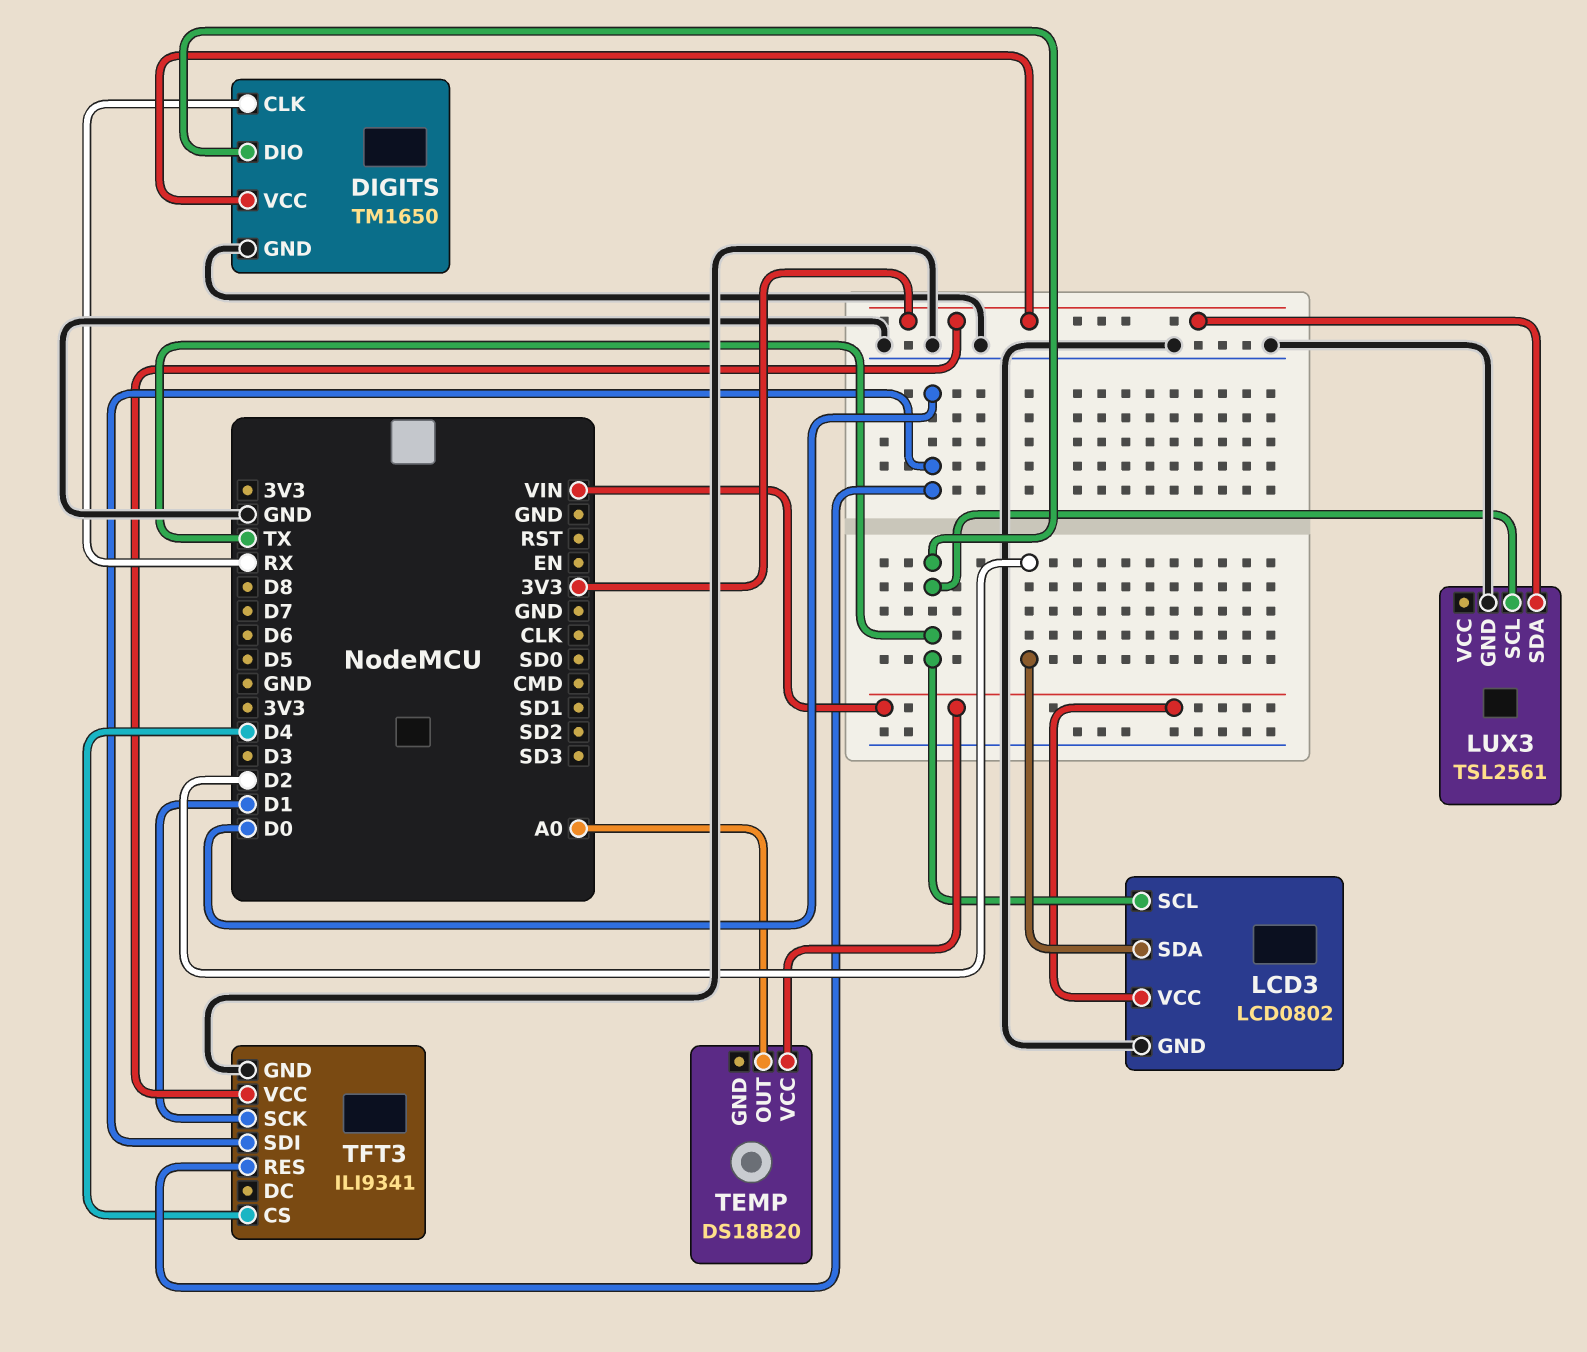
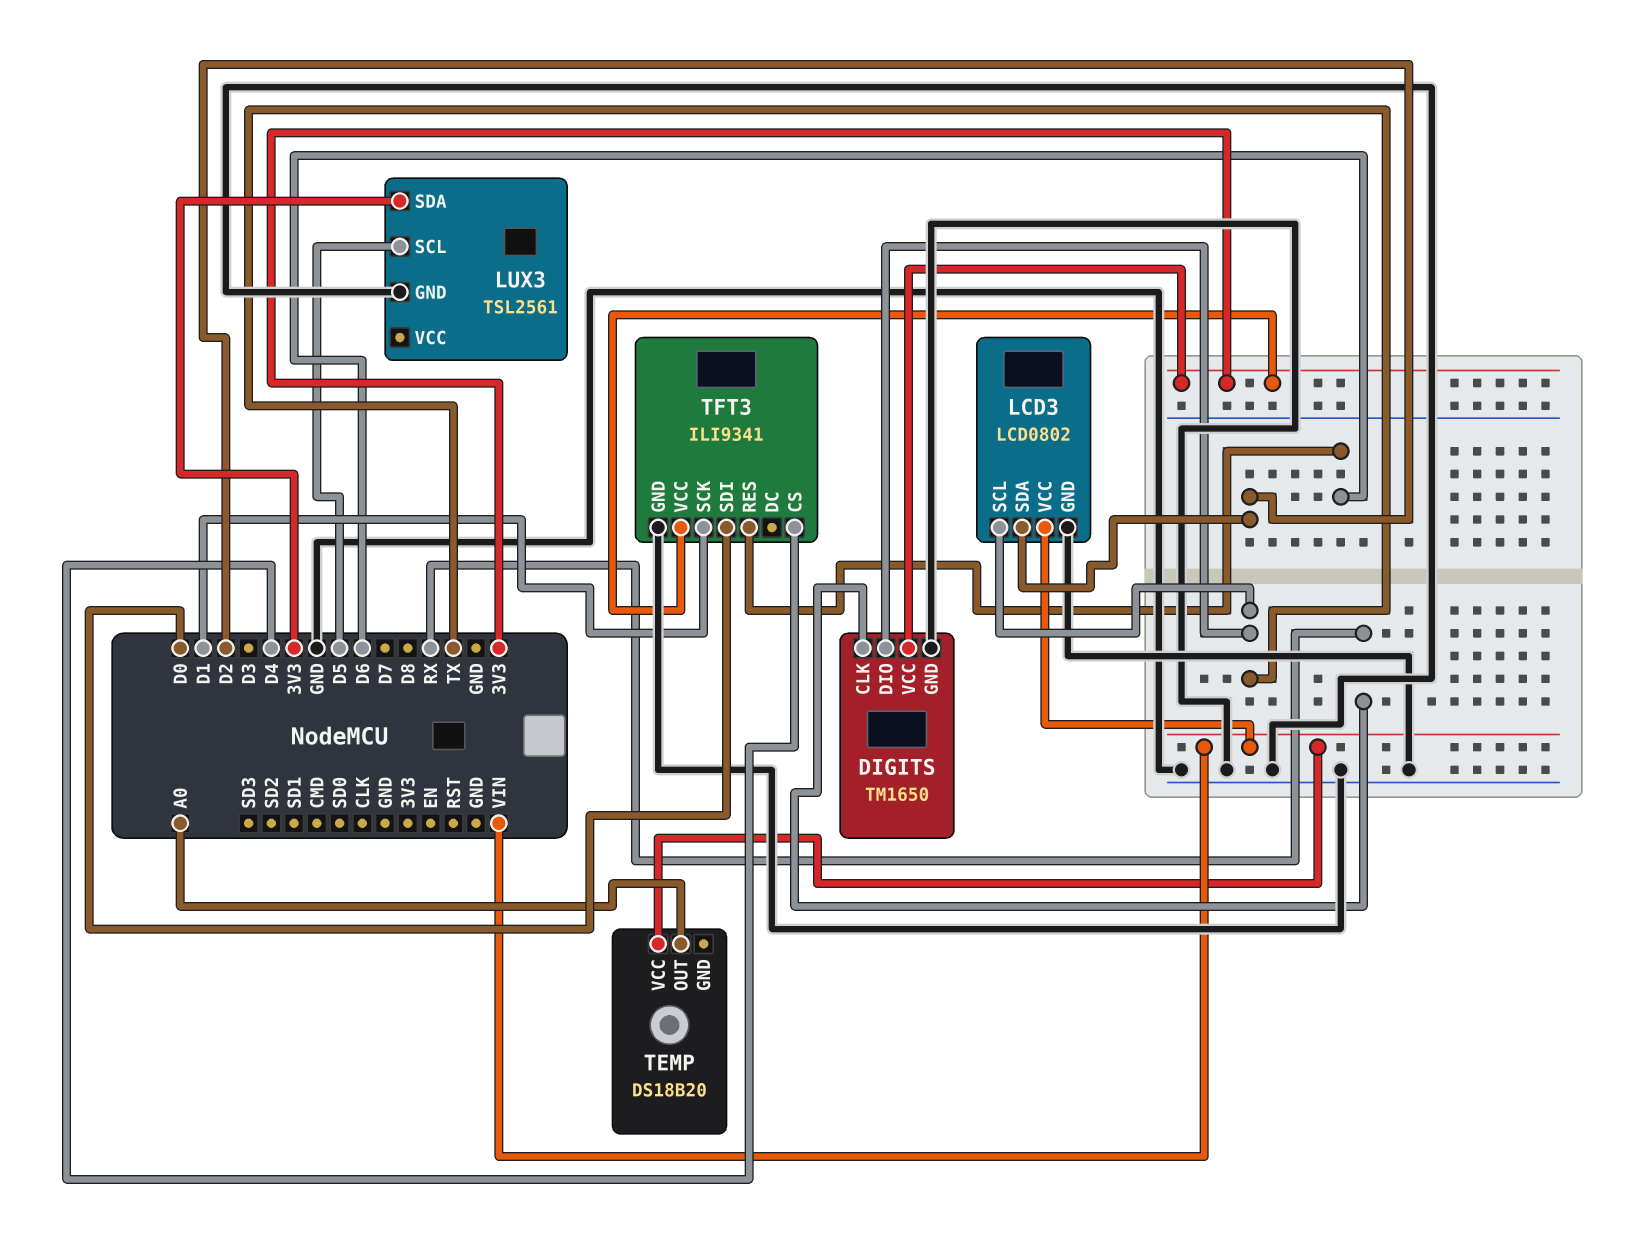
LUX3 pin SCL: TX -> D5
TFT3 pin RES: D0 -> D6

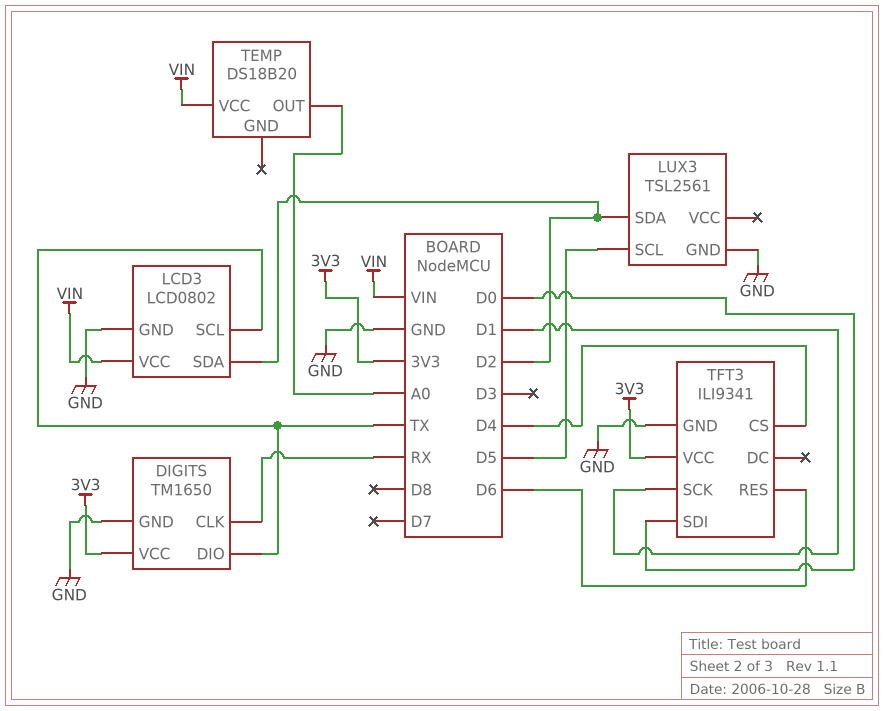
LUX3 pin SDA: 3V3 -> D2

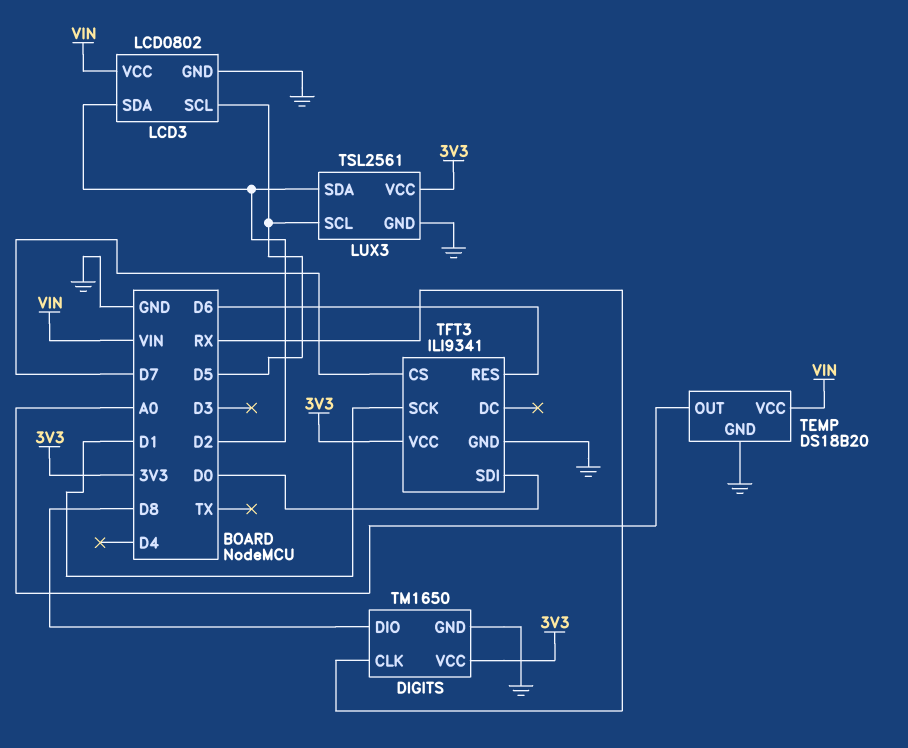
DIGITS pin DIO: TX -> D8
LCD3 pin SCL: TX -> D5
LUX3 pin VCC: none -> 3V3
TEMP pin GND: none -> GND
TFT3 pin CS: D4 -> D7

